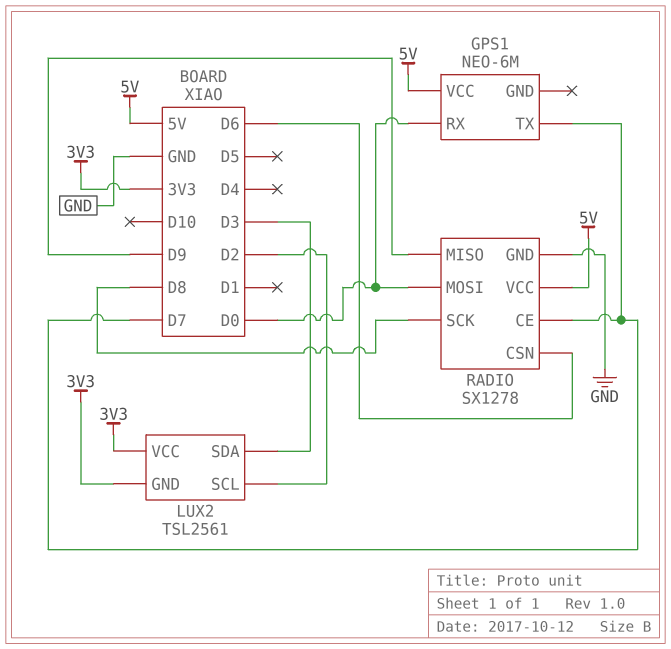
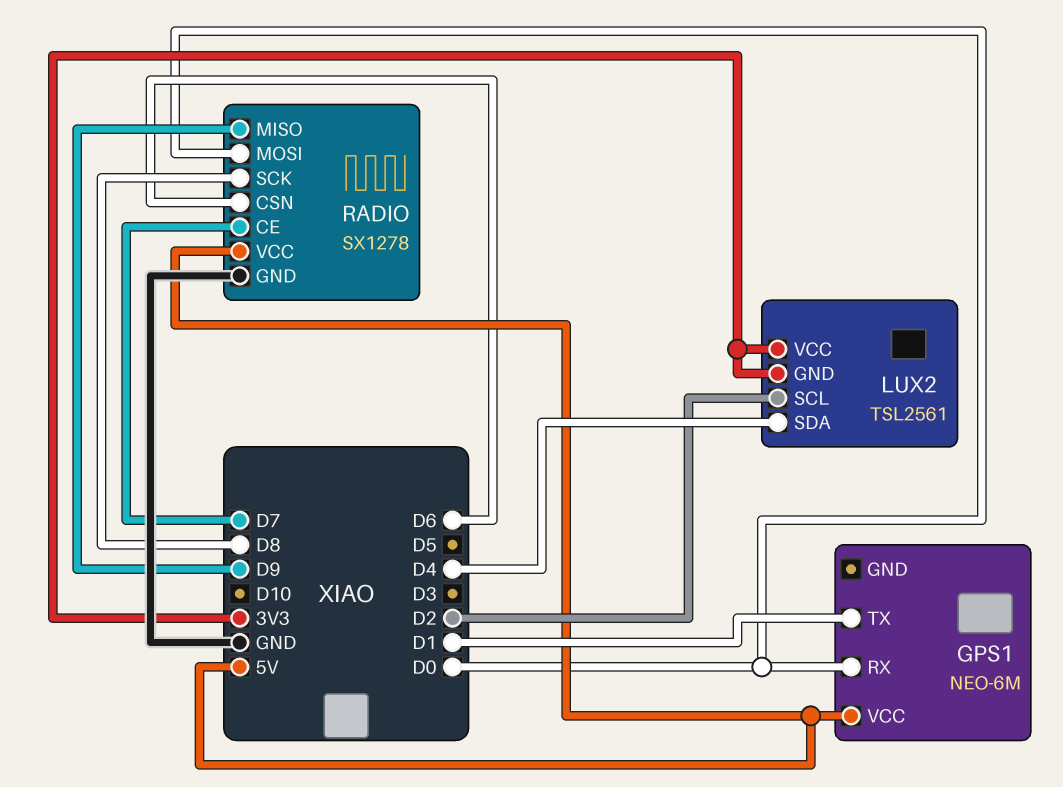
GPS1 pin TX: D7 -> D1
LUX2 pin SDA: D3 -> D4

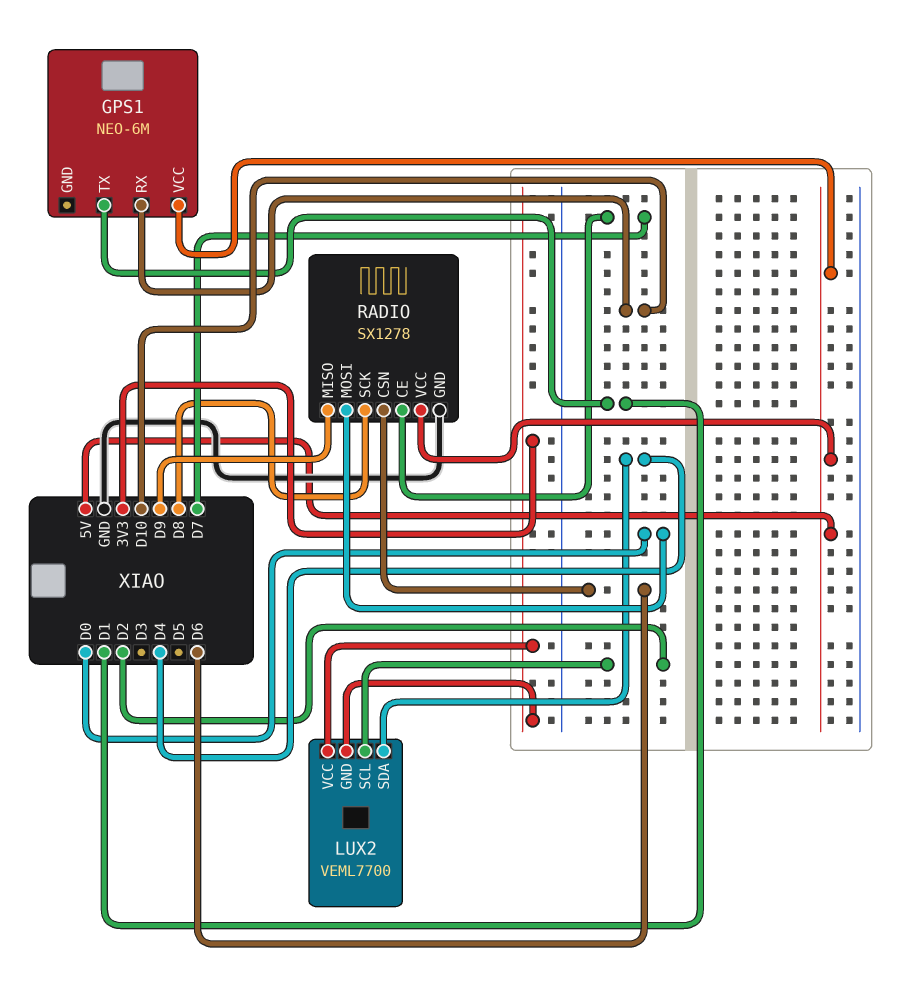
GPS1 pin RX: D0 -> D10
LUX2: TSL2561 -> VEML7700

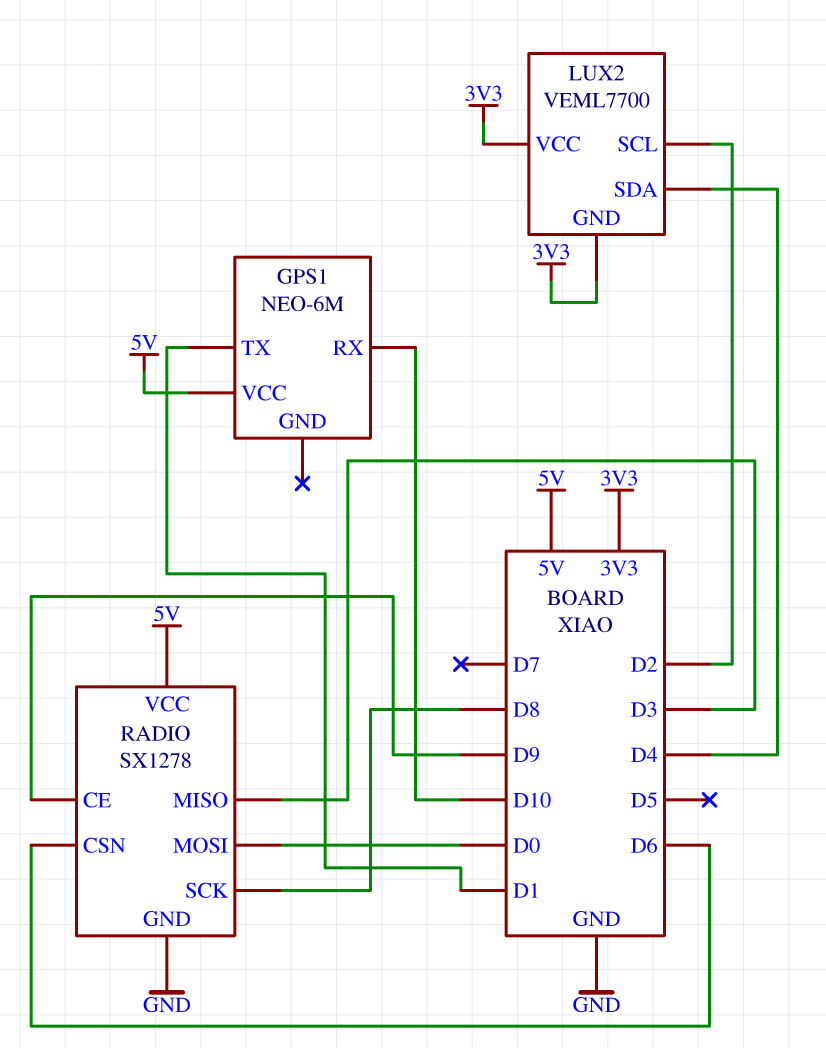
RADIO pin CE: D7 -> D9
RADIO pin MISO: D9 -> D3

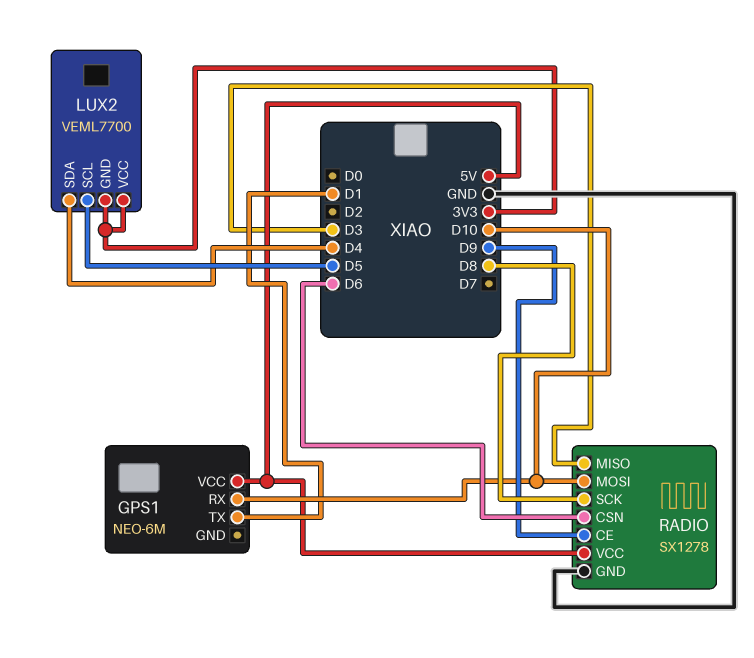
LUX2 pin SCL: D2 -> D5
RADIO pin MOSI: D0 -> D10

